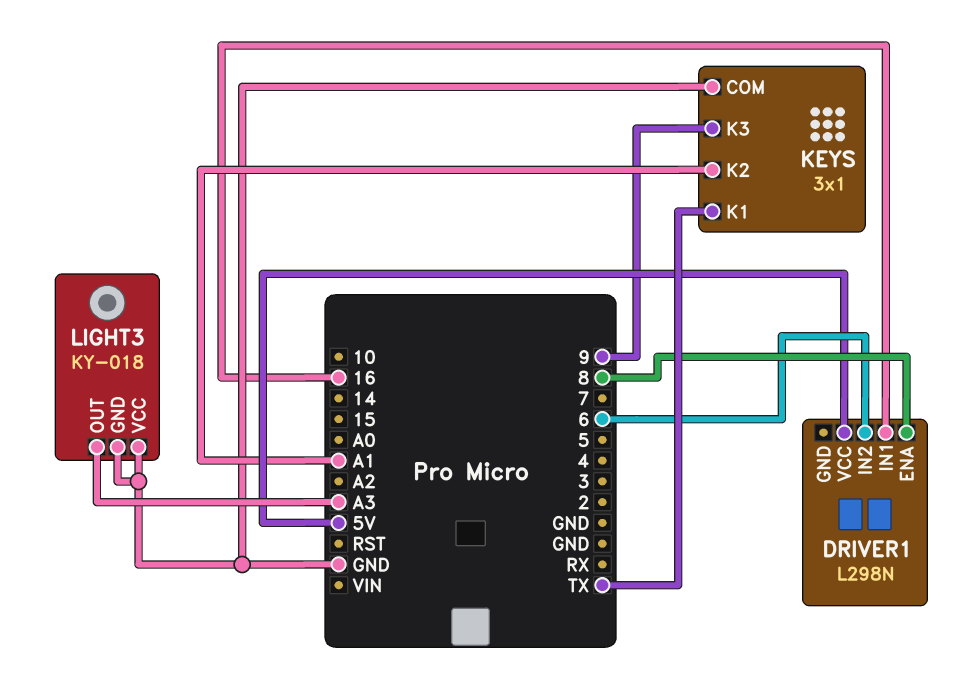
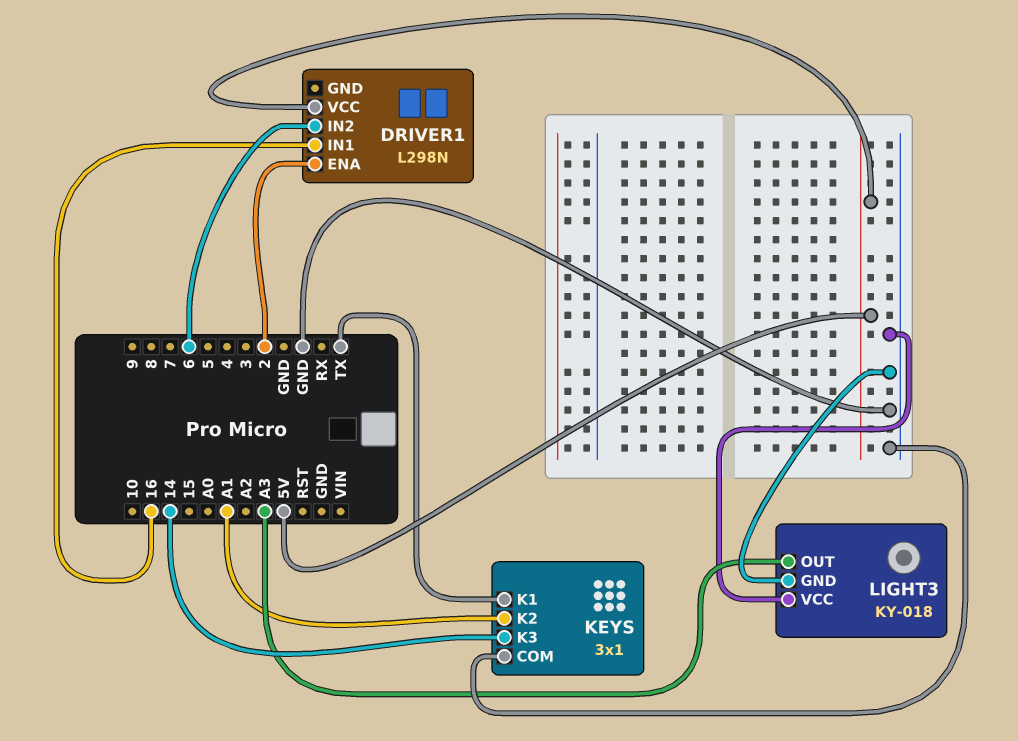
DRIVER1 pin ENA: 8 -> 2
KEYS pin K3: 9 -> 14

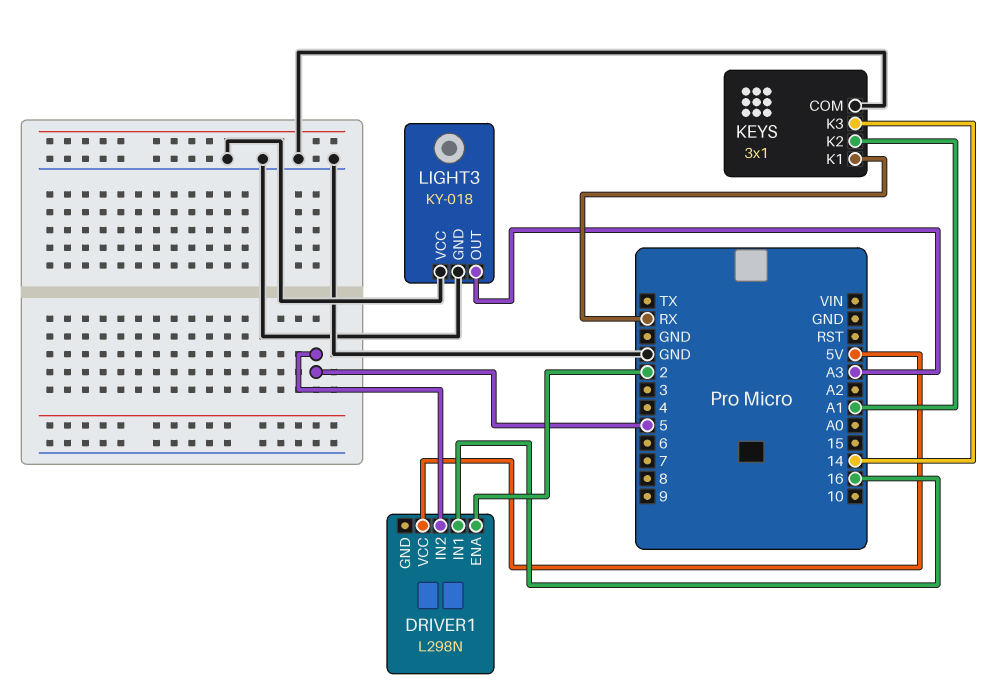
DRIVER1 pin IN2: 6 -> 5
KEYS pin K1: TX -> RX

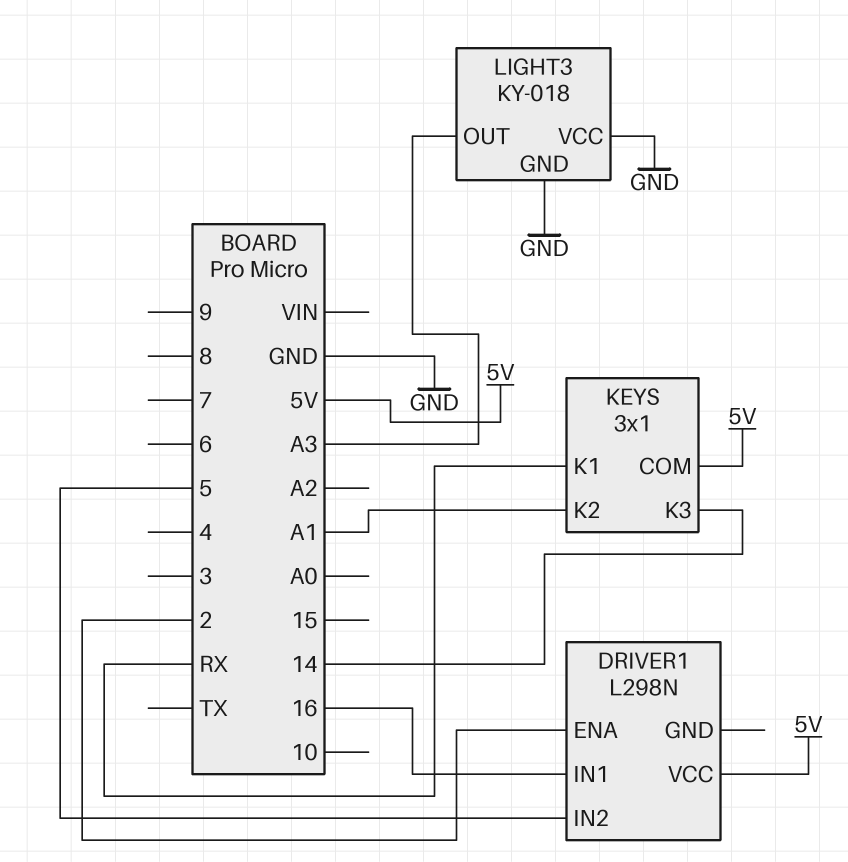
KEYS pin COM: GND -> 5V

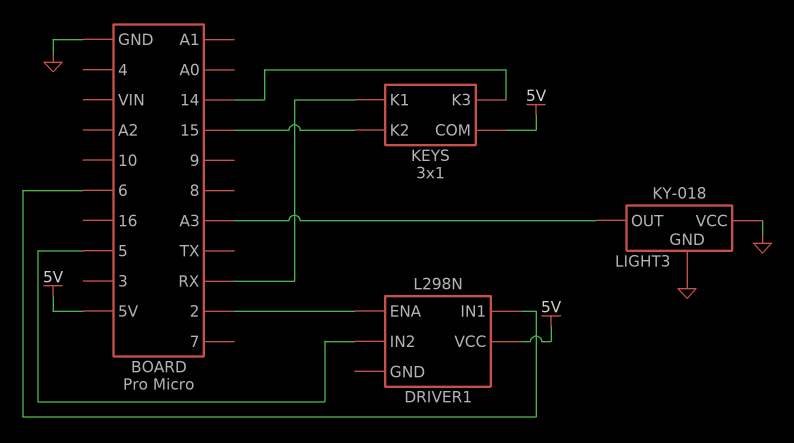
DRIVER1 pin IN1: 16 -> 6
KEYS pin K2: A1 -> 15

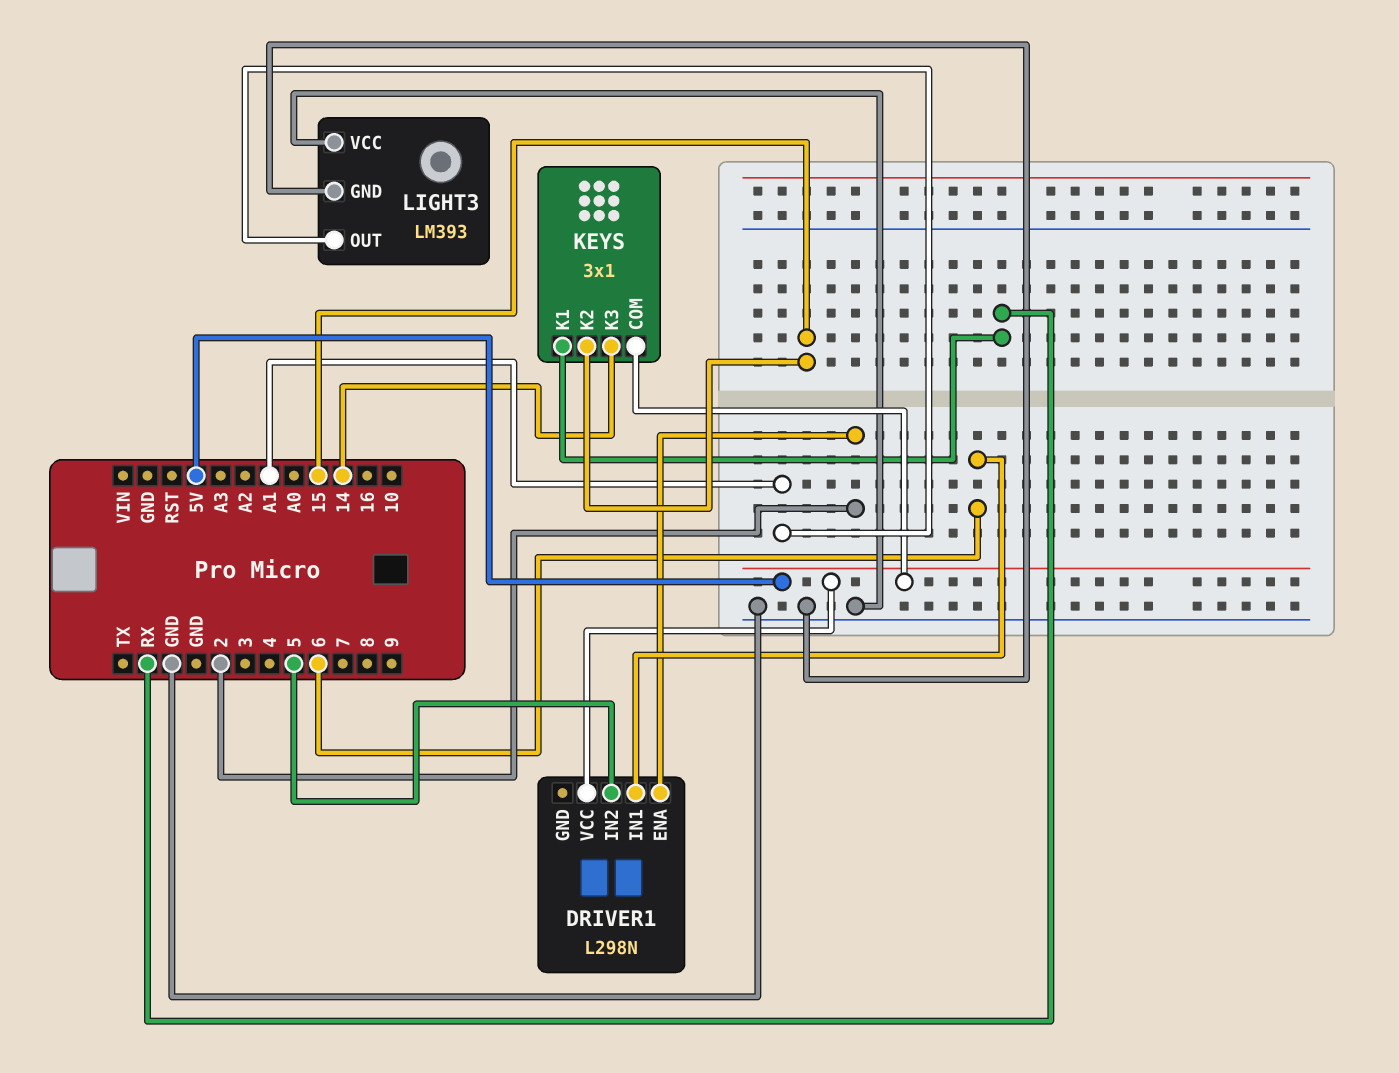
LIGHT3: KY-018 -> LM393
LIGHT3 pin OUT: A3 -> A1

